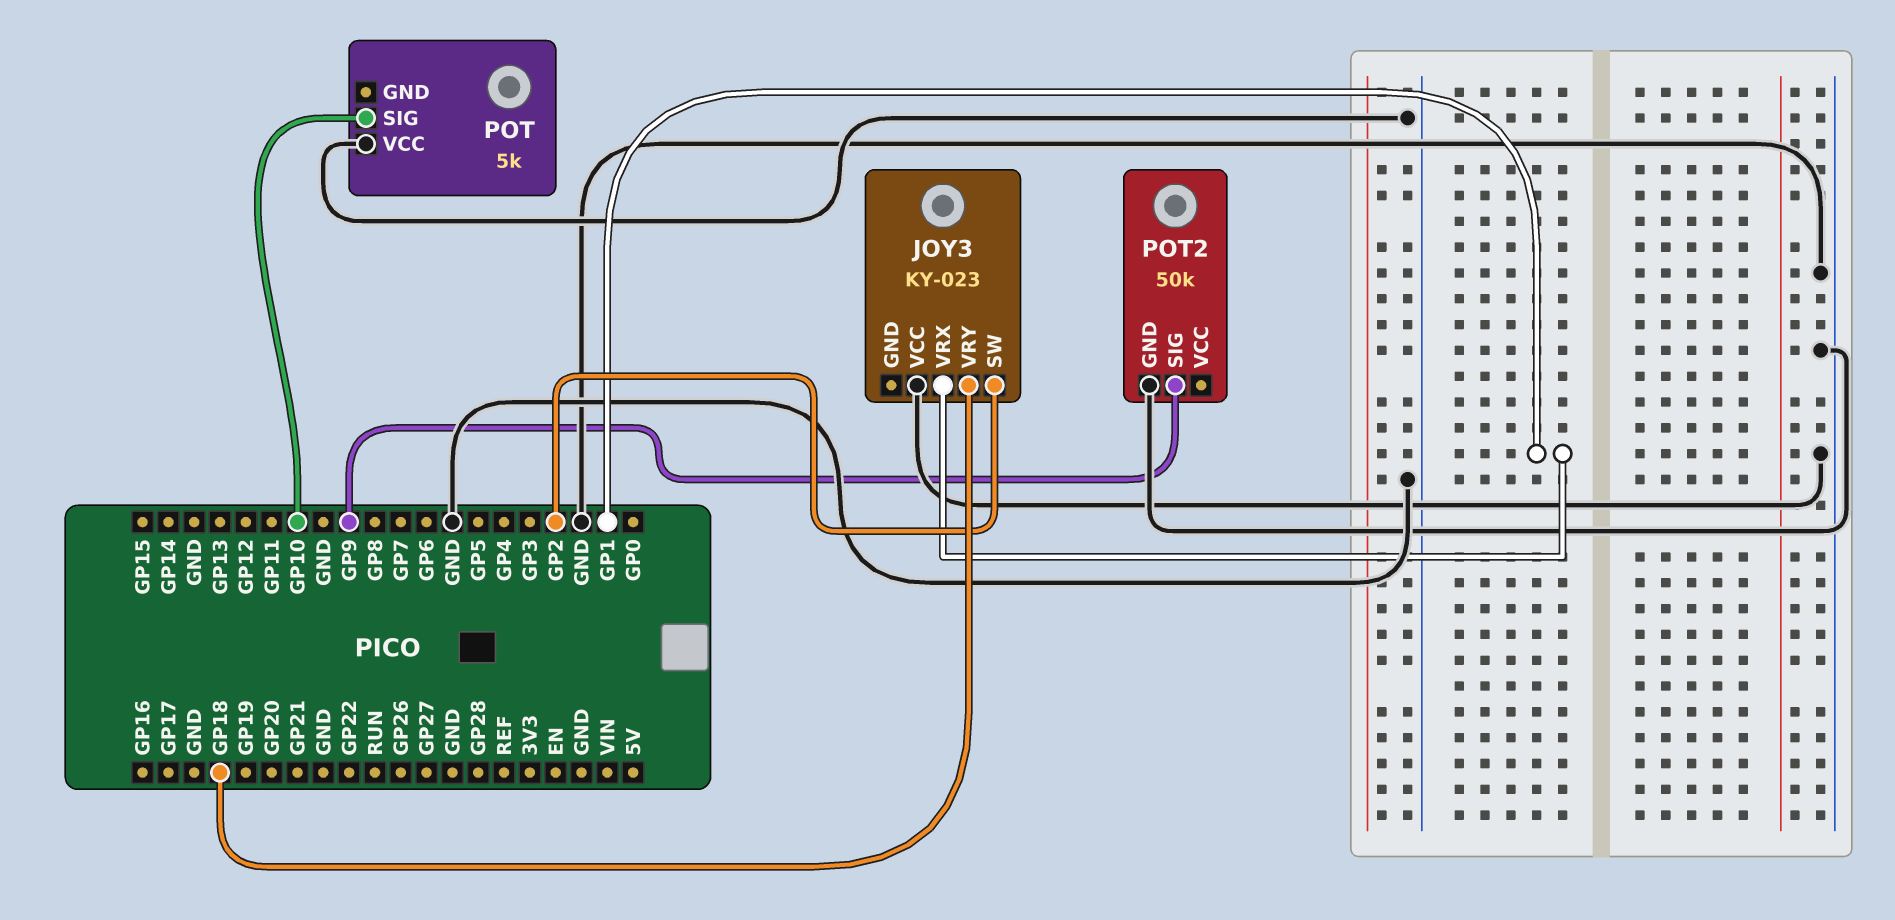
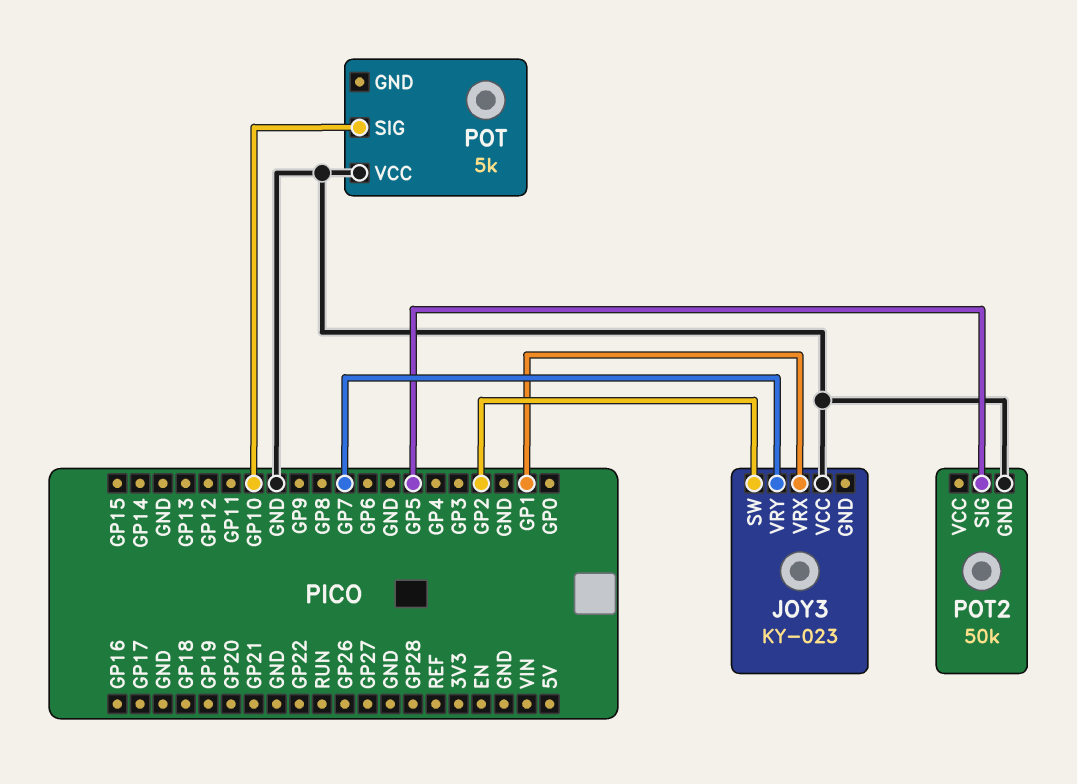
JOY3 pin VRY: GP18 -> GP7
POT2 pin SIG: GP9 -> GP5

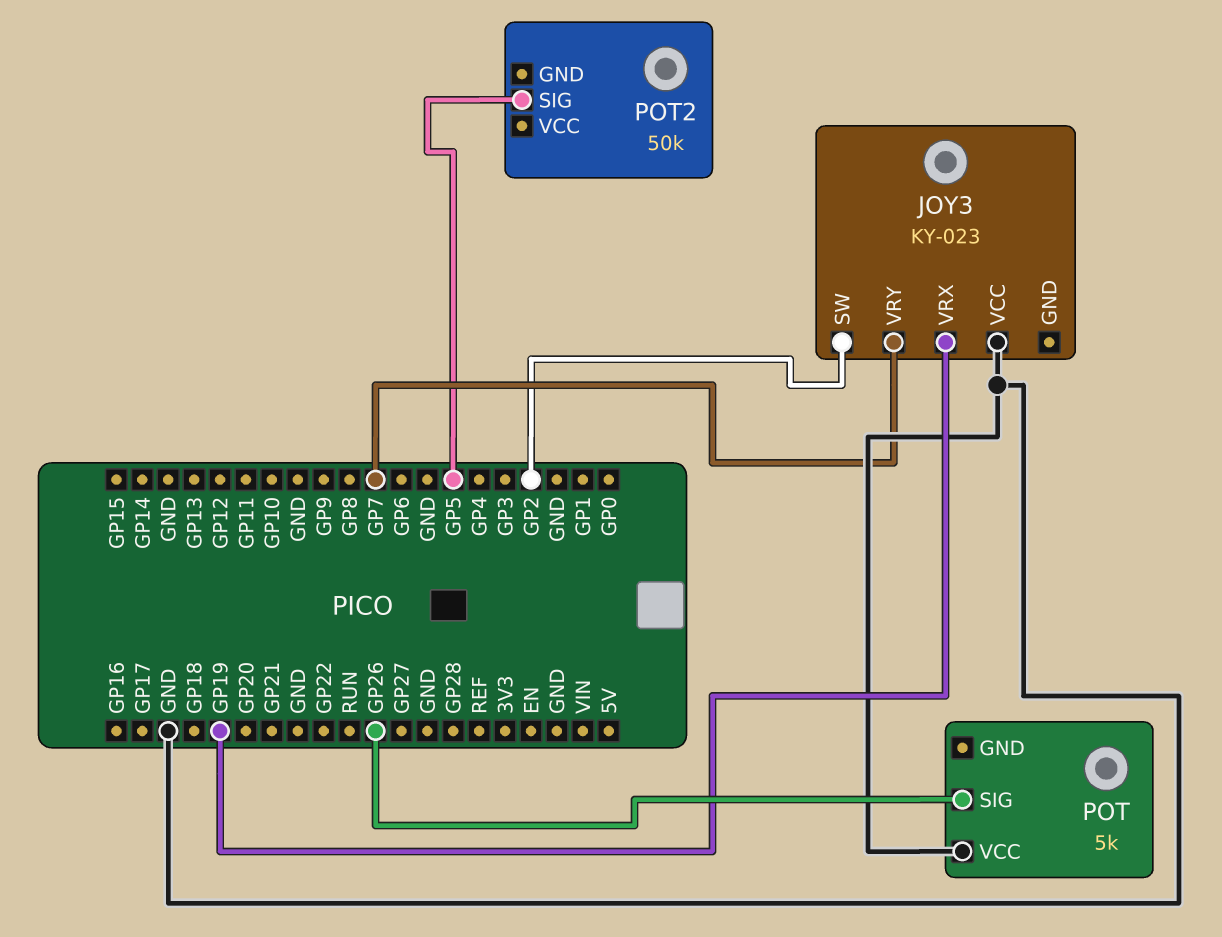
JOY3 pin VRX: GP1 -> GP19
POT pin SIG: GP10 -> GP26
POT2 pin GND: GND -> none

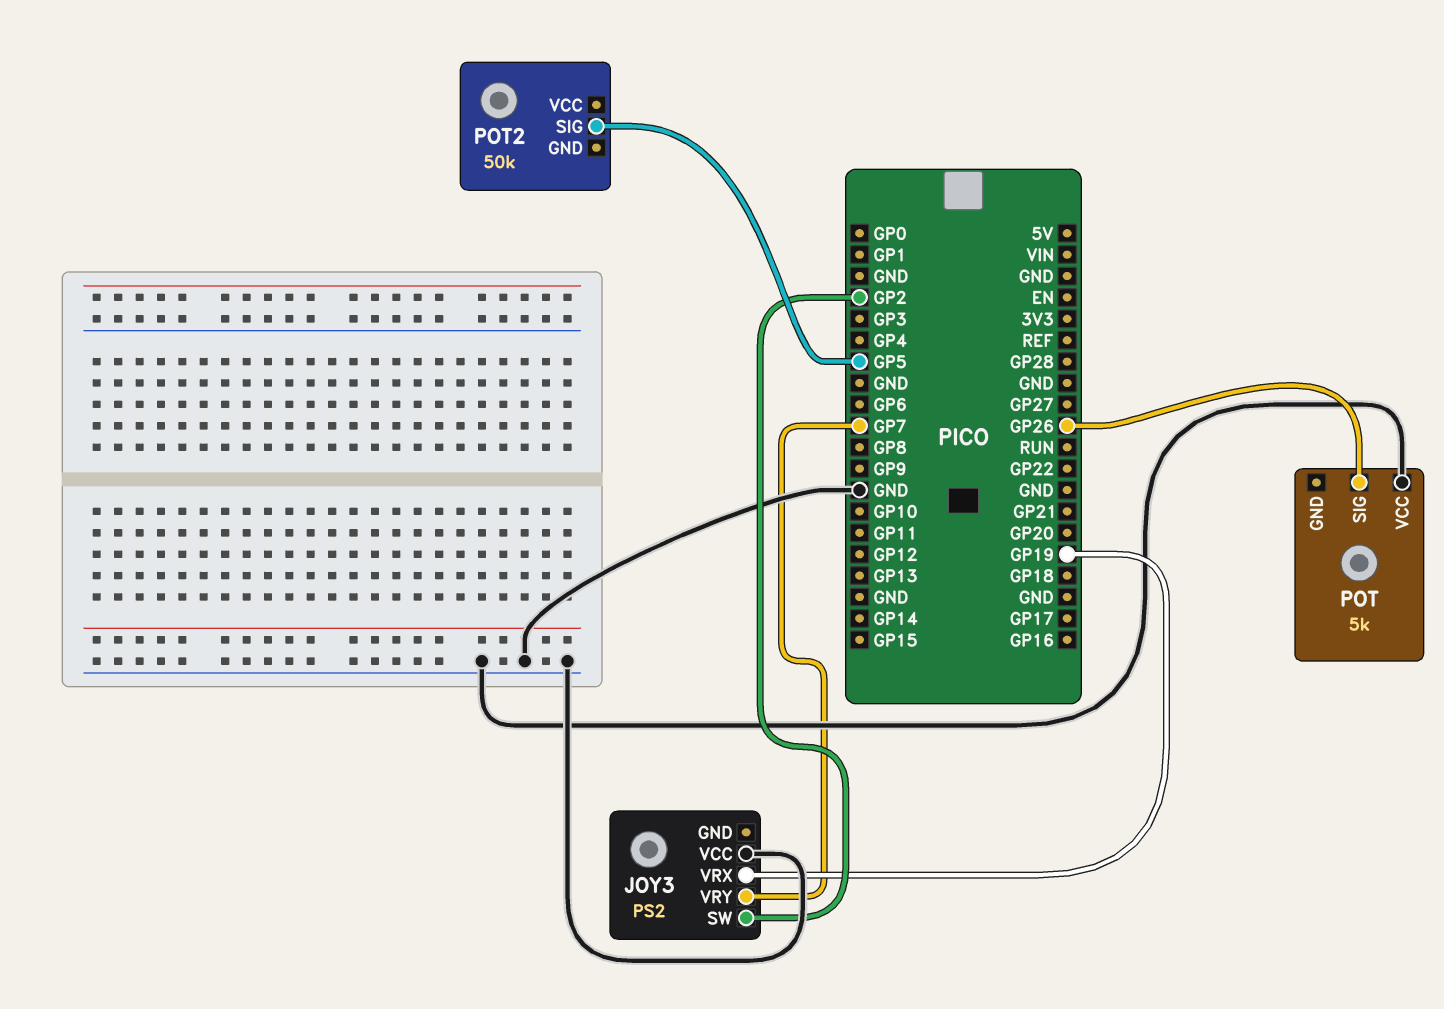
JOY3: KY-023 -> PS2

